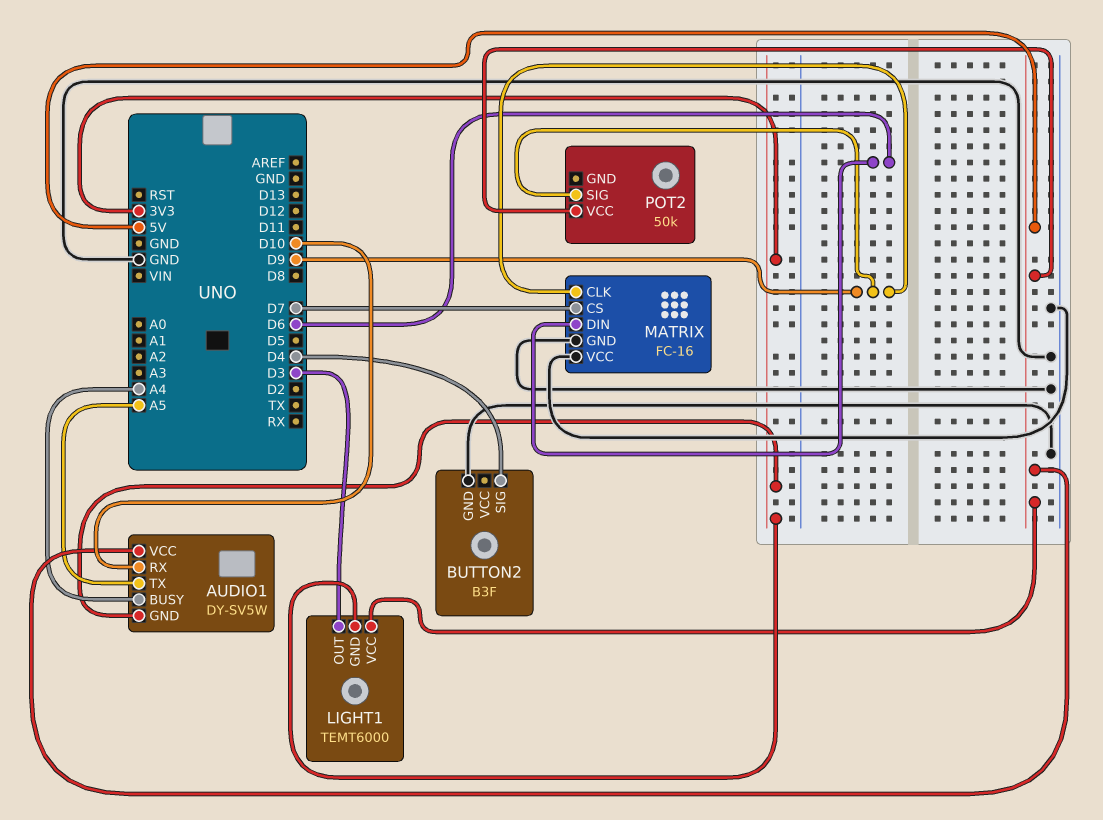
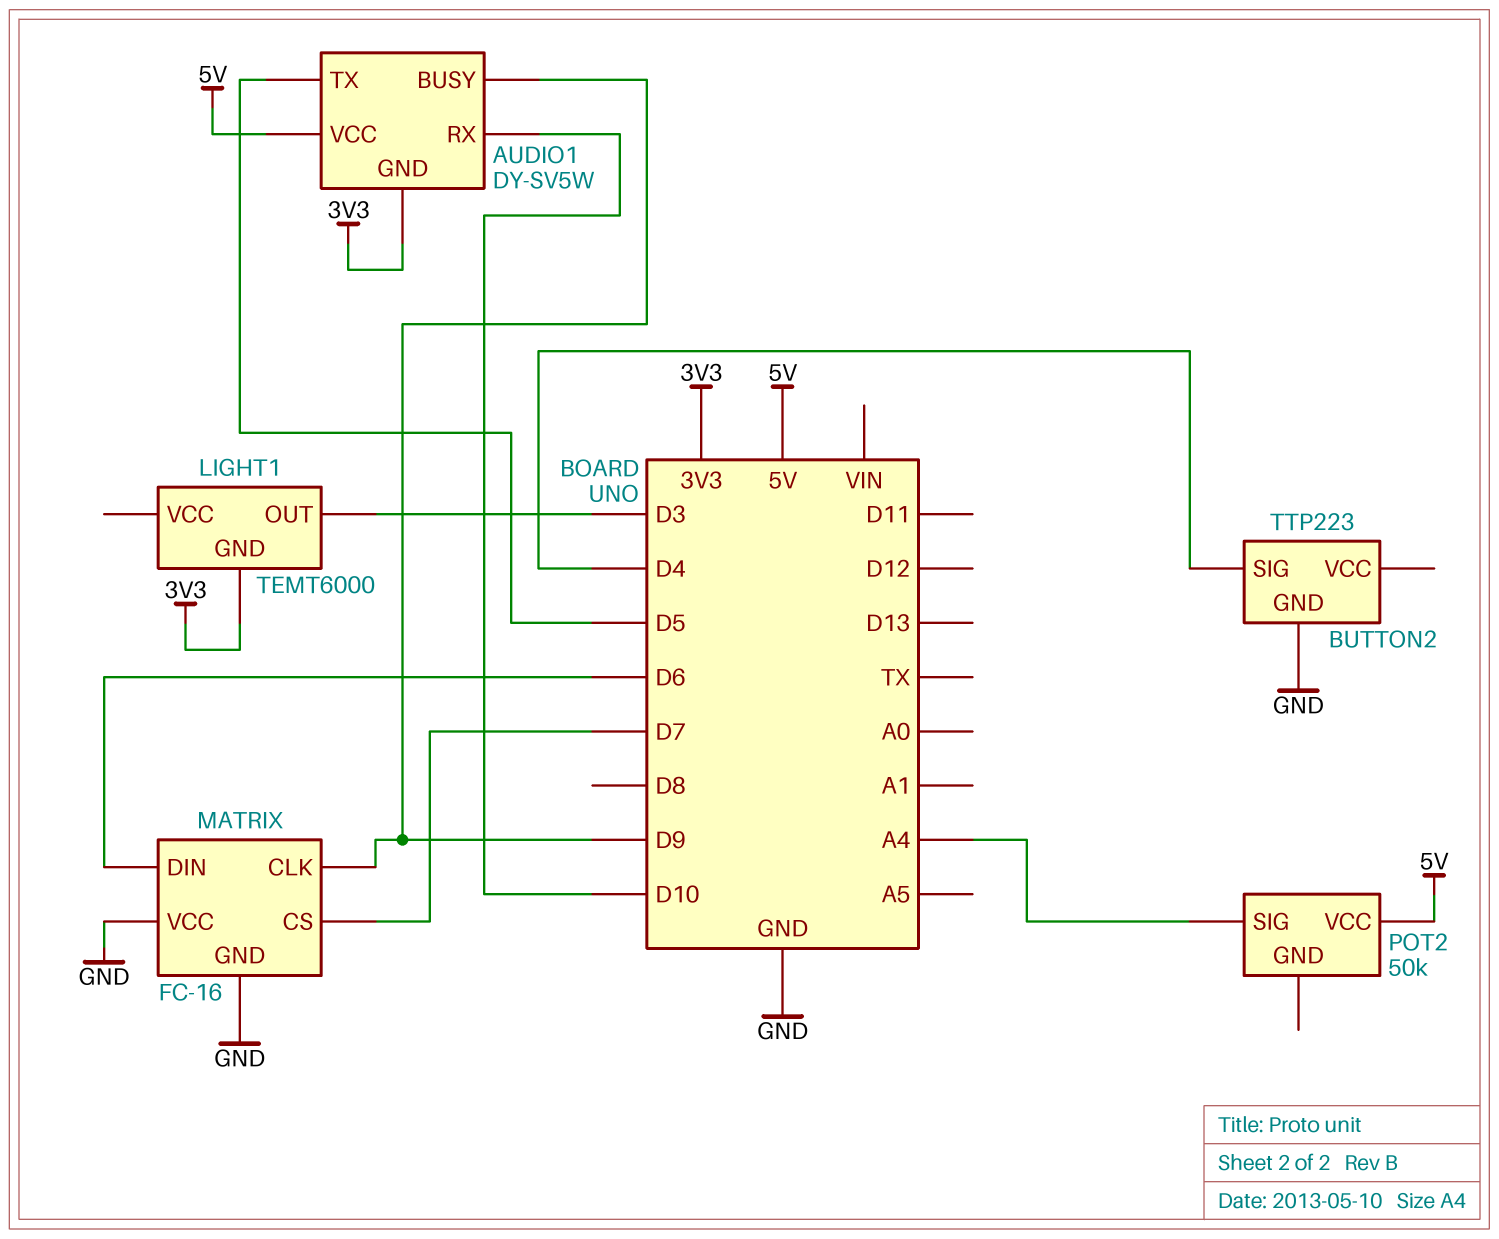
AUDIO1 pin BUSY: A4 -> D9
AUDIO1 pin TX: A5 -> D5
BUTTON2: B3F -> TTP223
LIGHT1 pin VCC: 5V -> none
POT2 pin SIG: D9 -> A4

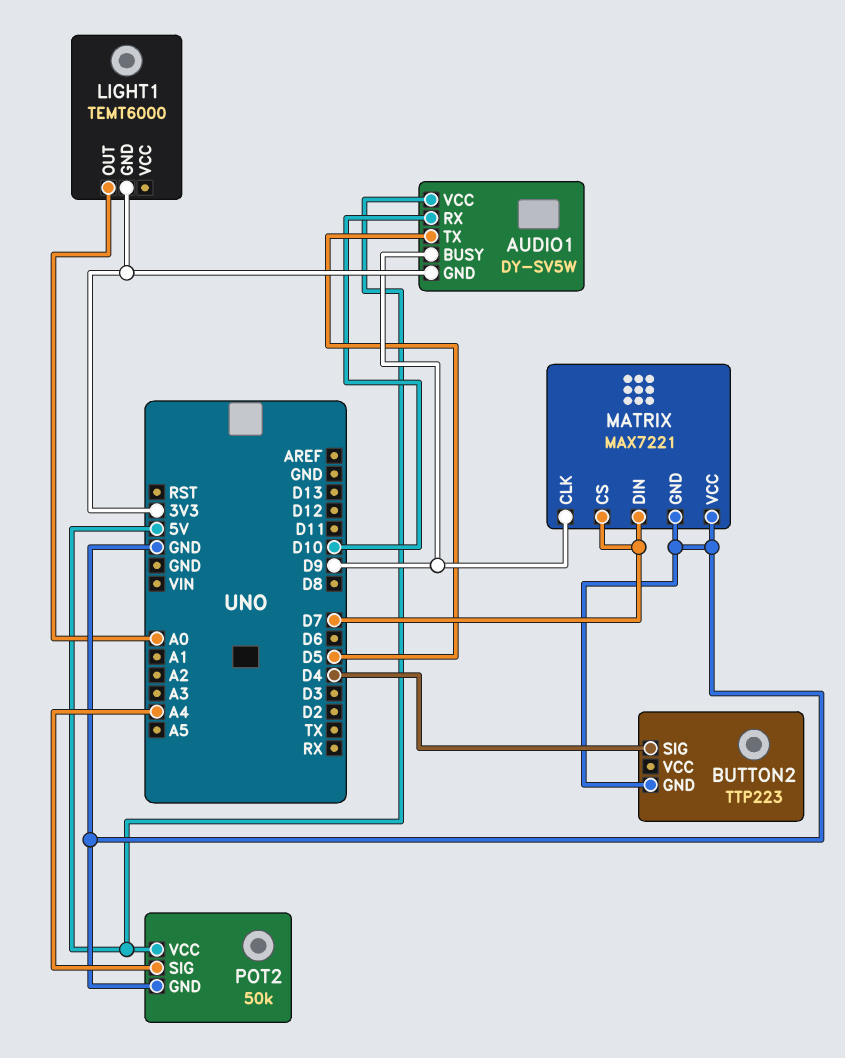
LIGHT1 pin OUT: D3 -> A0
MATRIX: FC-16 -> MAX7221
MATRIX pin DIN: D6 -> D7
POT2 pin GND: none -> GND

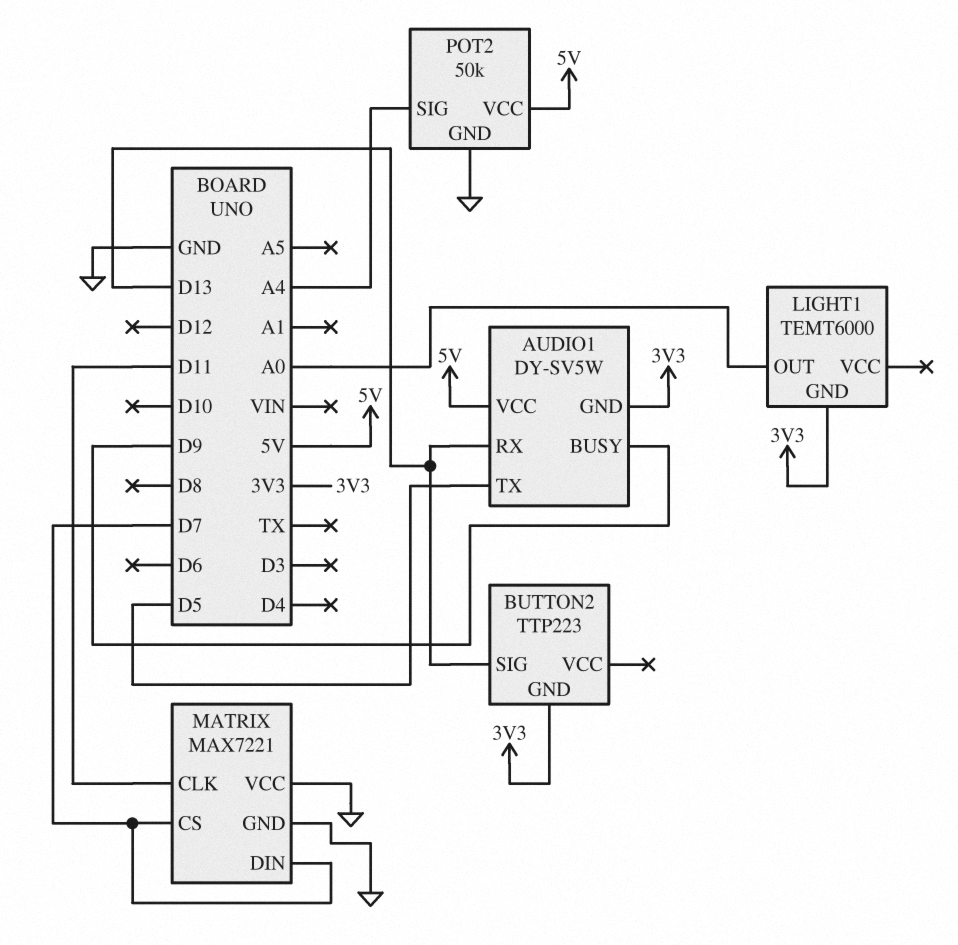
AUDIO1 pin RX: D10 -> D13
BUTTON2 pin GND: GND -> 3V3
BUTTON2 pin SIG: D4 -> D13
MATRIX pin CLK: D9 -> D11

